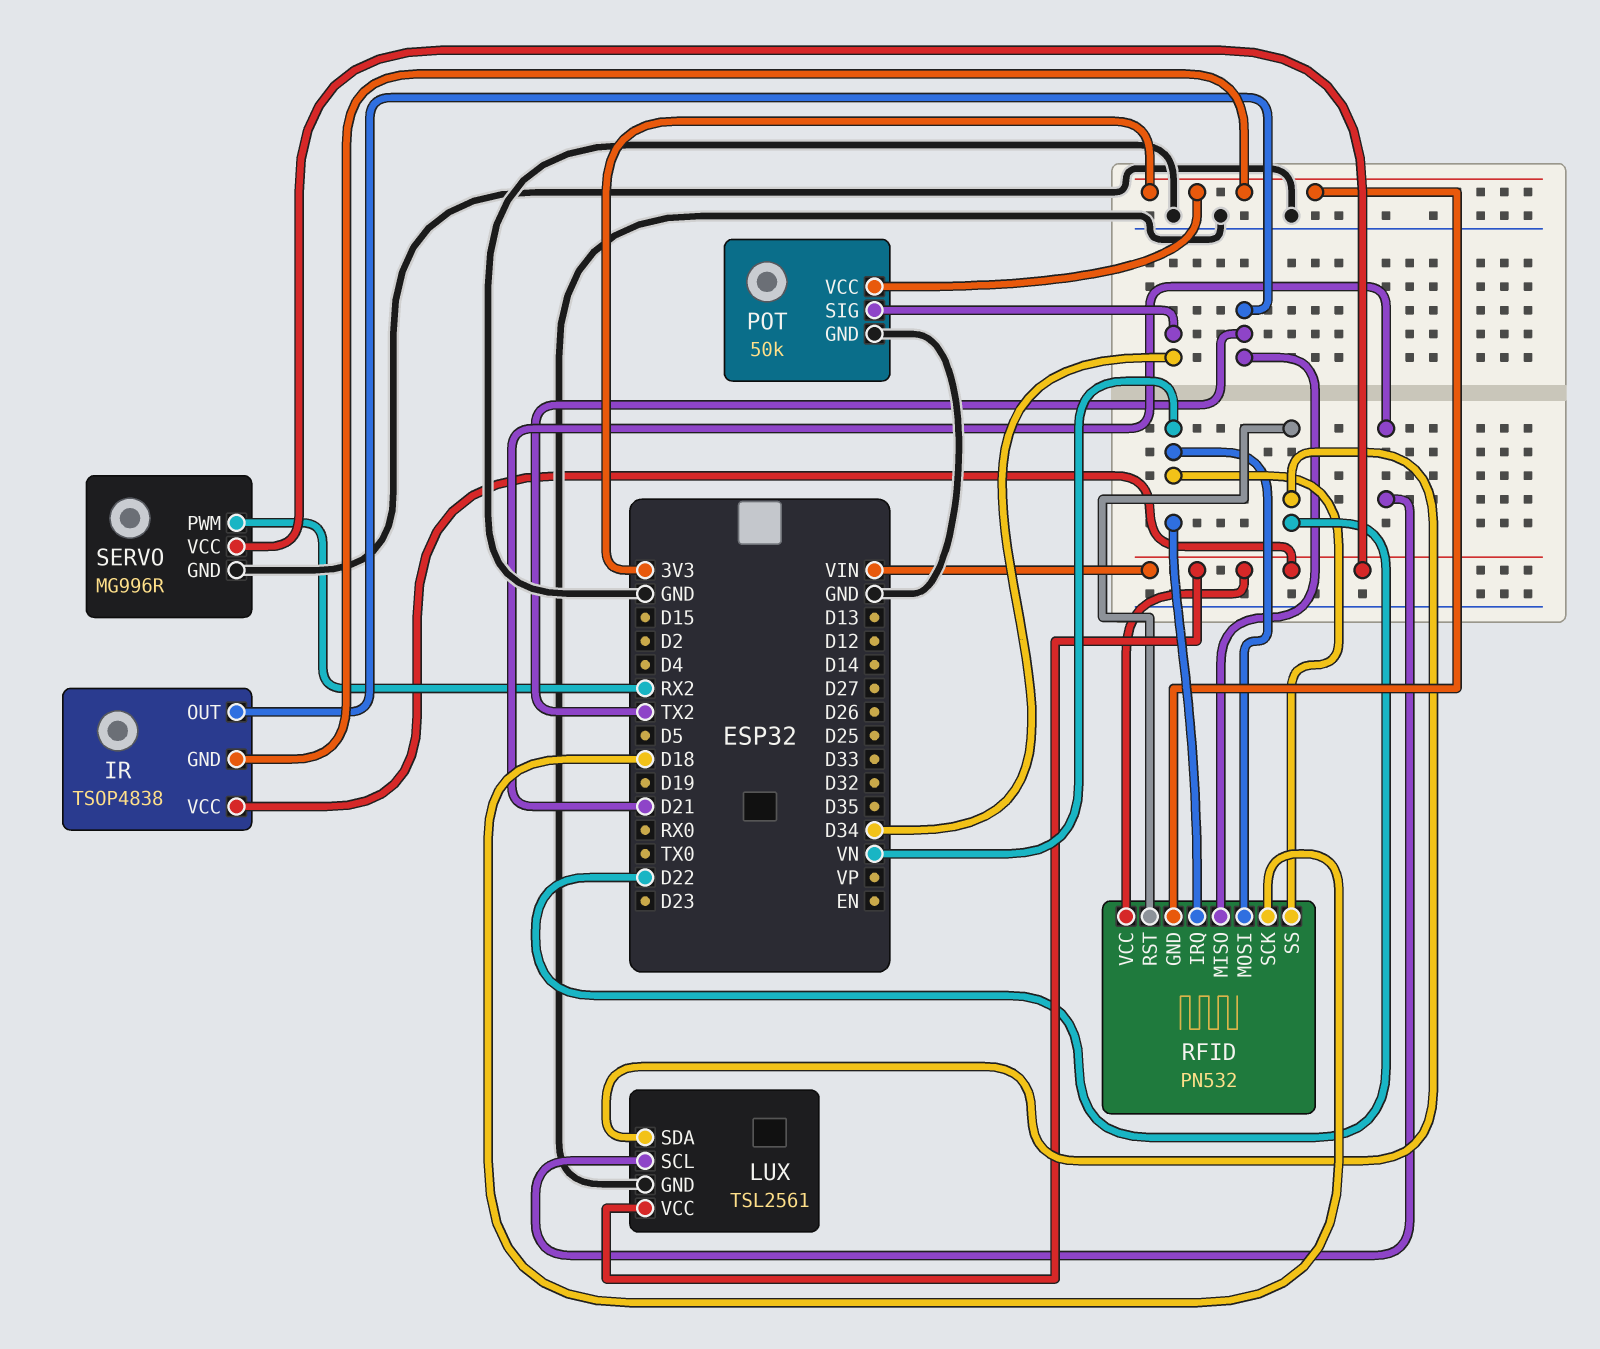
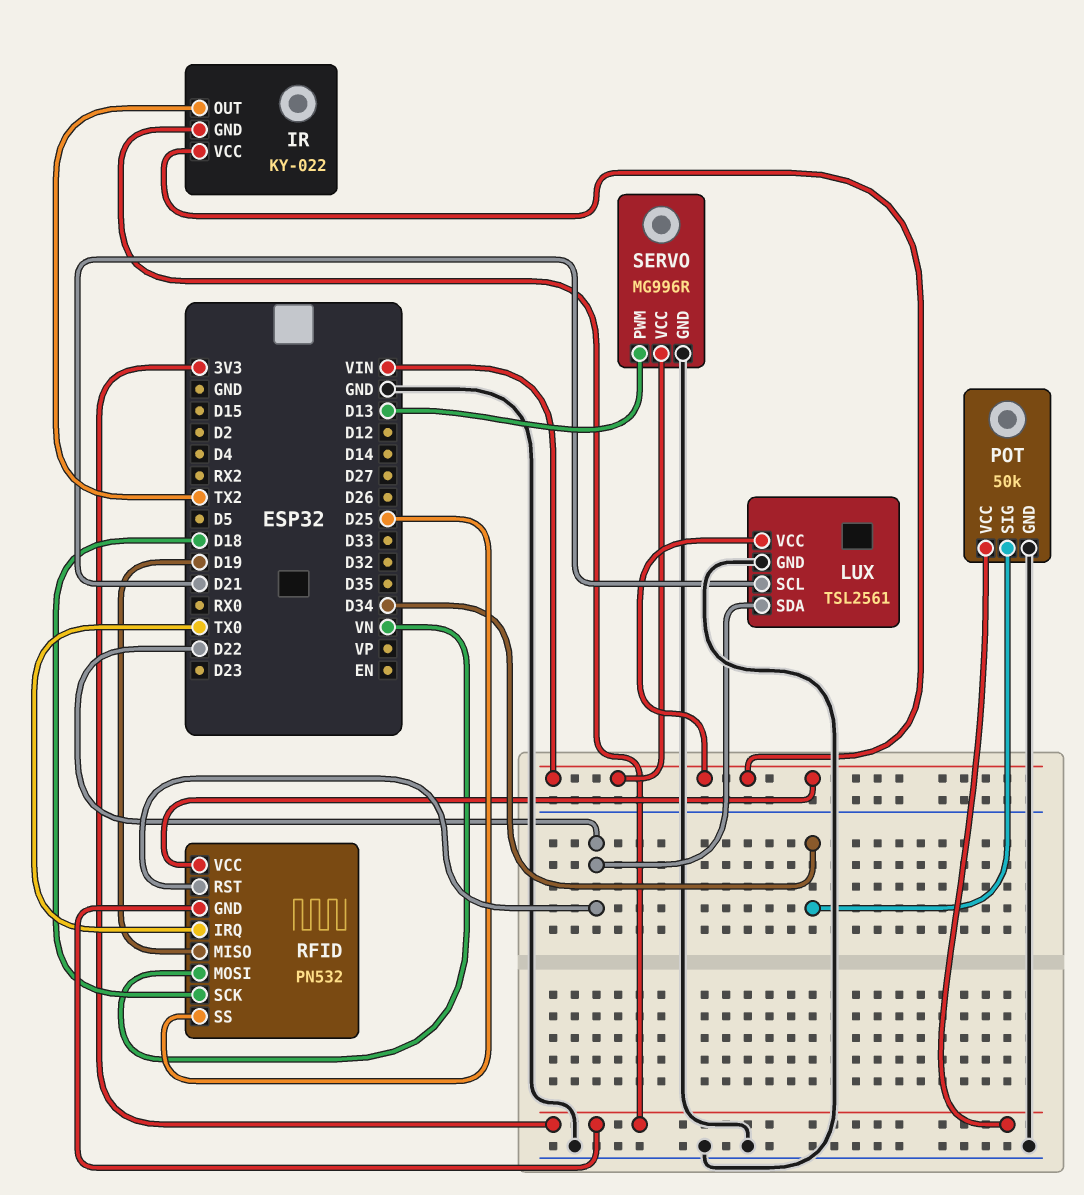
IR: TSOP4838 -> KY-022
RFID pin IRQ: VN -> TX0
RFID pin MISO: TX2 -> D19
RFID pin SS: VN -> D25
SERVO pin PWM: RX2 -> D13

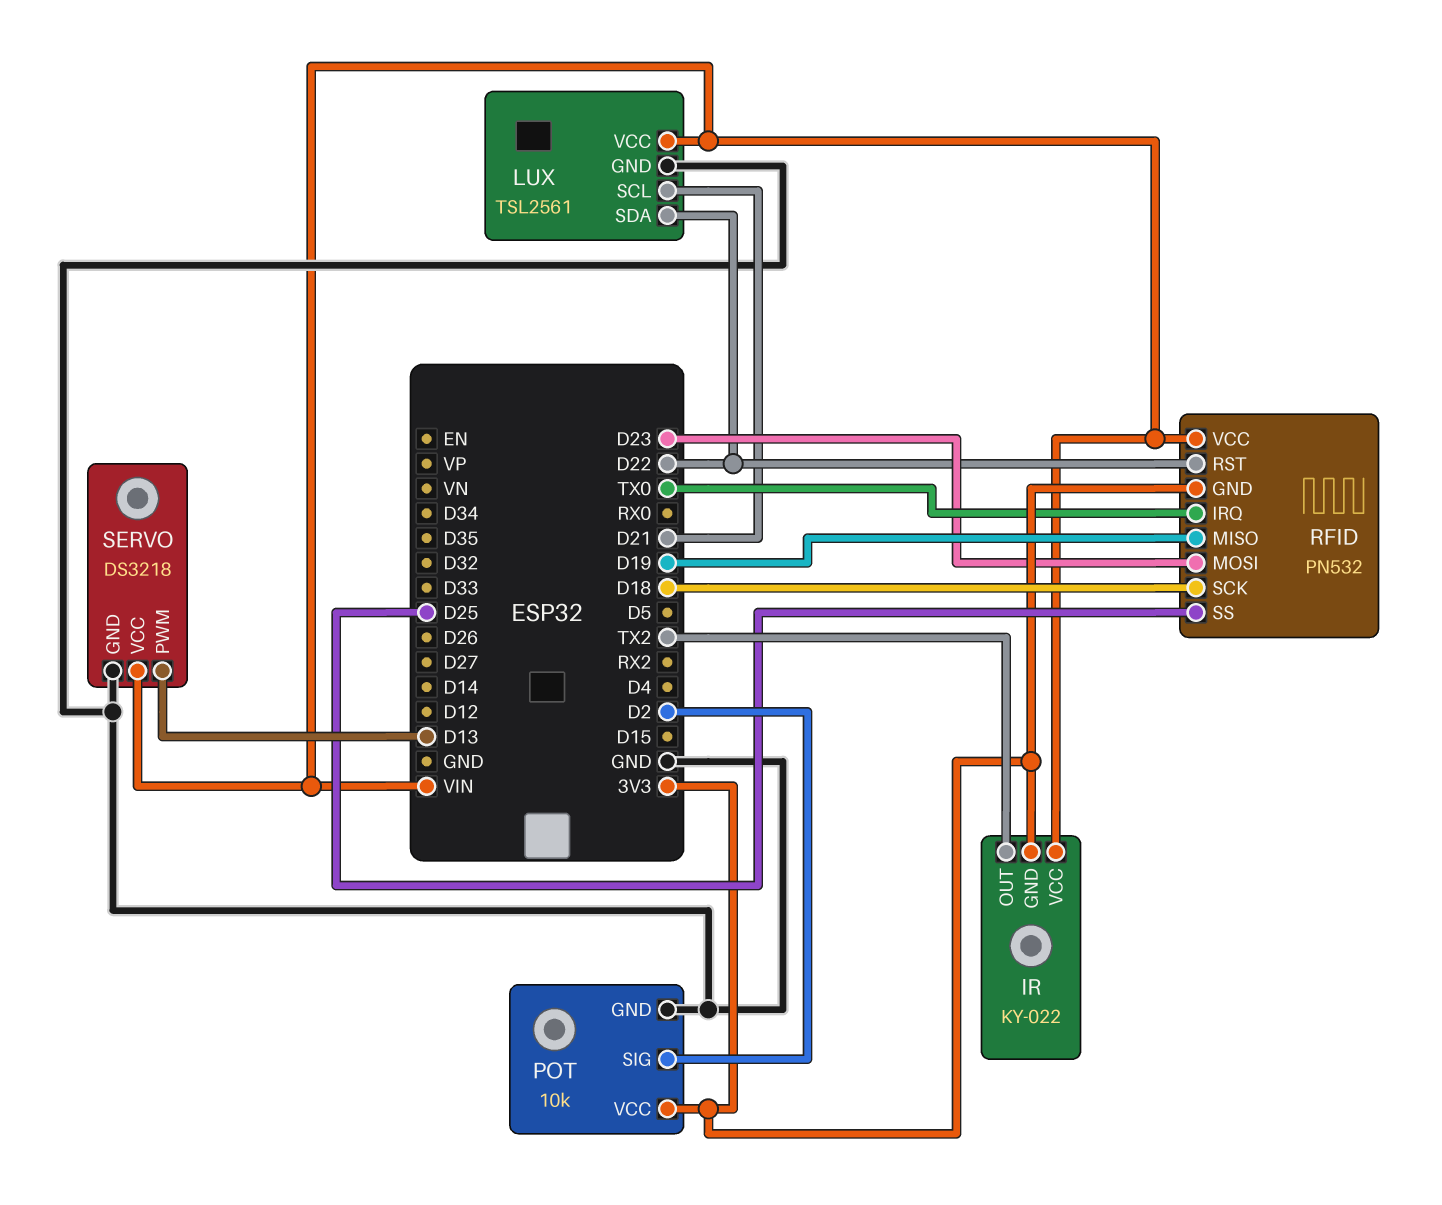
POT: 50k -> 10k
POT pin SIG: D34 -> D2
RFID pin MOSI: VN -> D23
SERVO: MG996R -> DS3218

